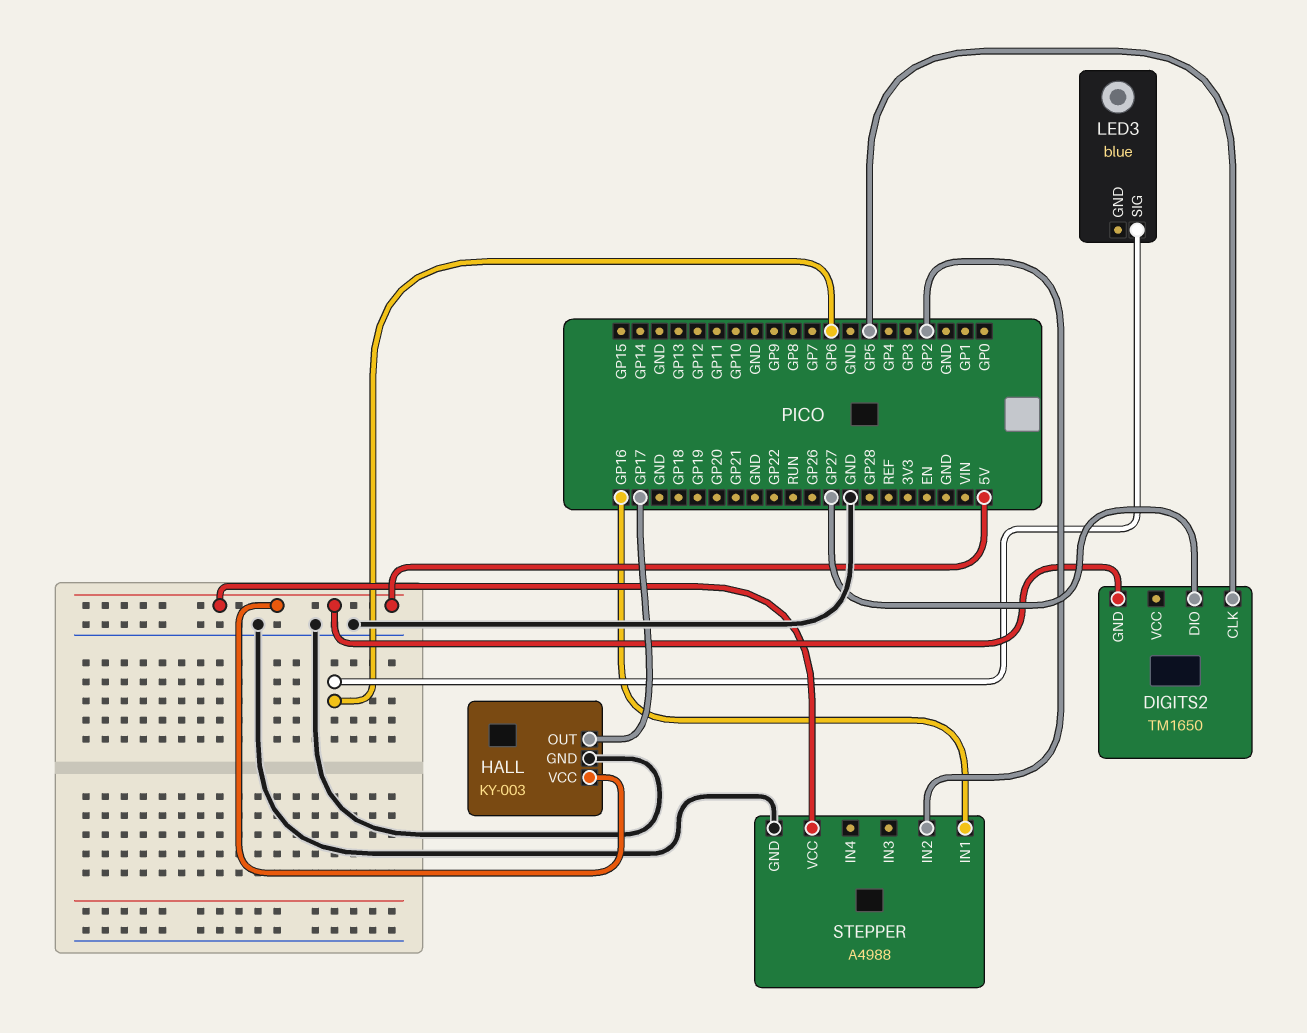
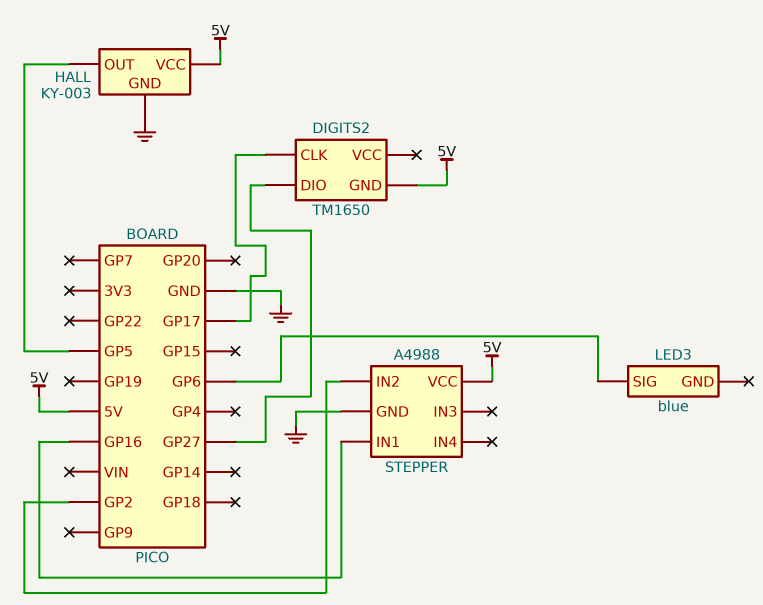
DIGITS2 pin CLK: GP5 -> GP17
HALL pin OUT: GP17 -> GP5

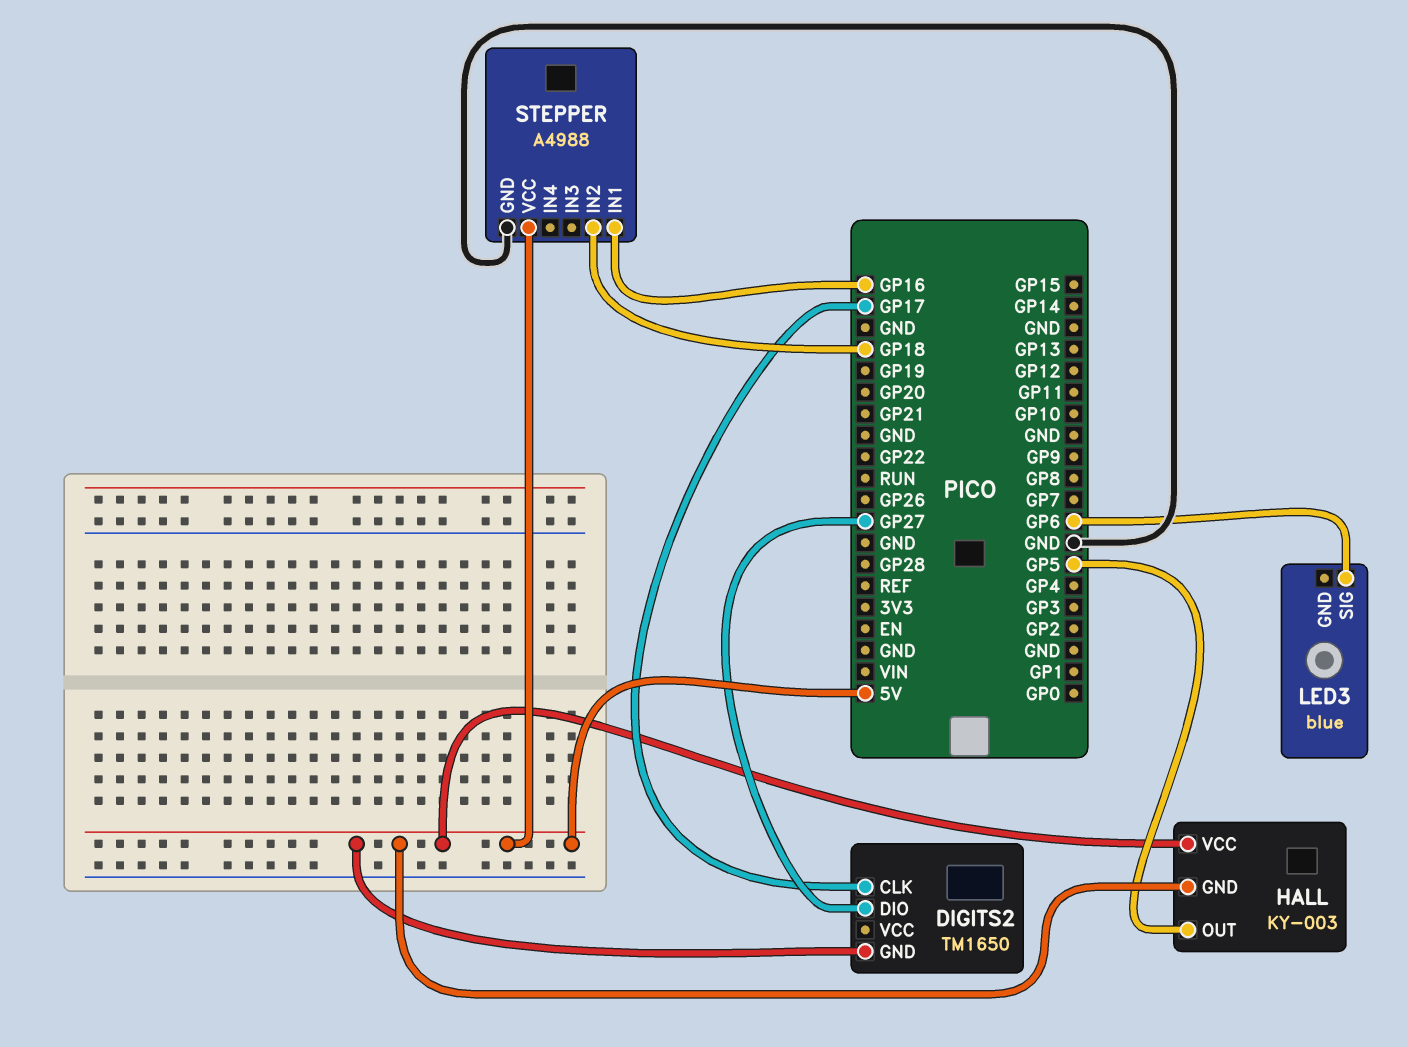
HALL pin GND: GND -> 5V
STEPPER pin IN2: GP2 -> GP18

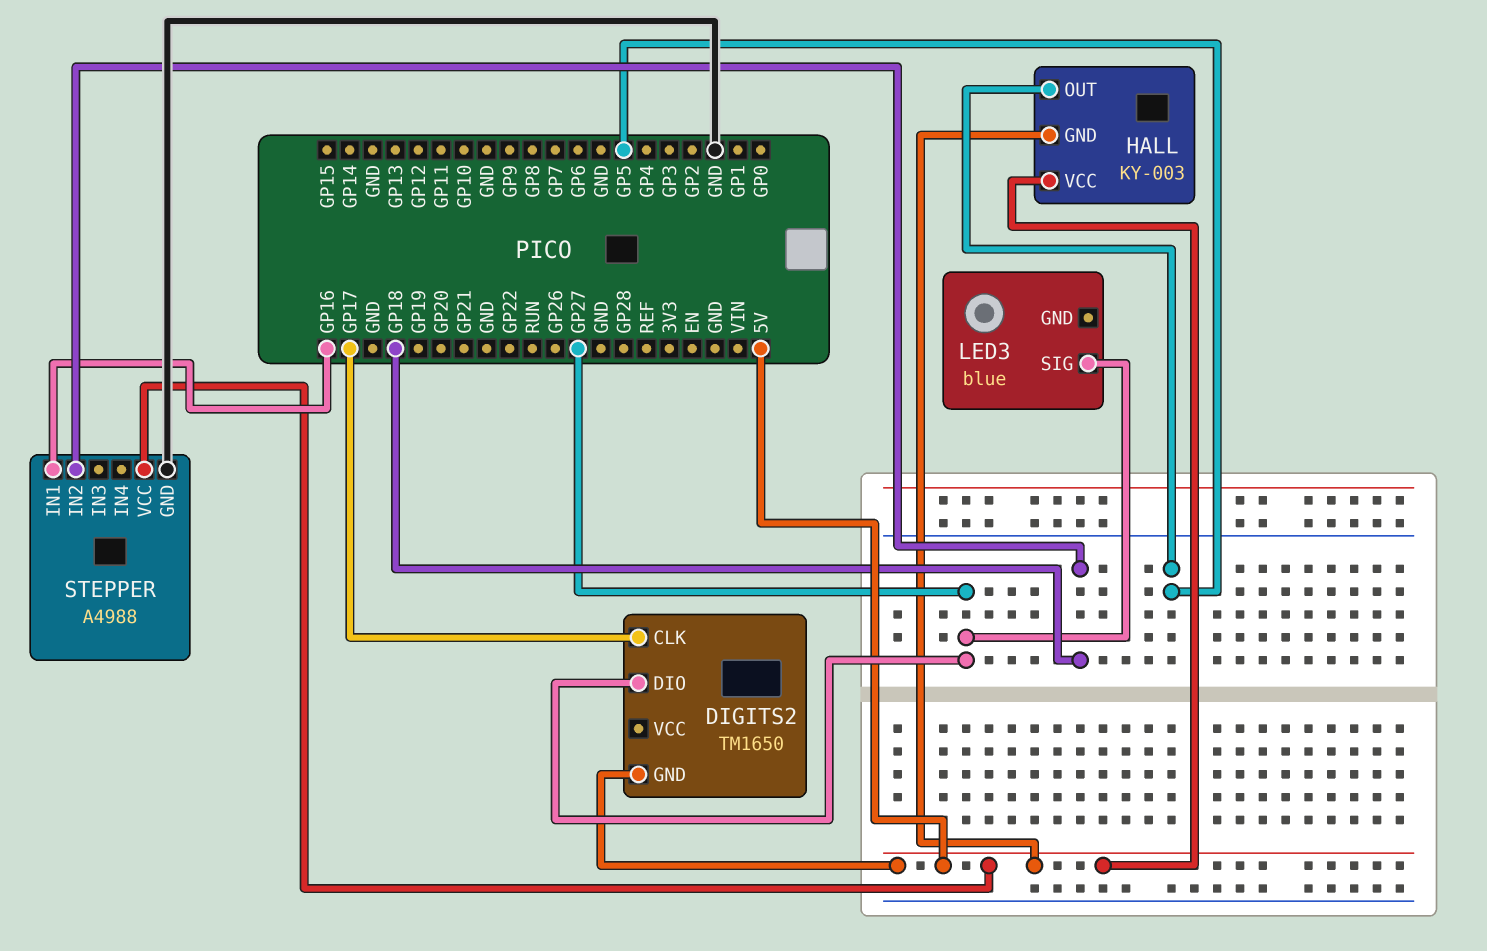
LED3 pin SIG: GP6 -> GP27

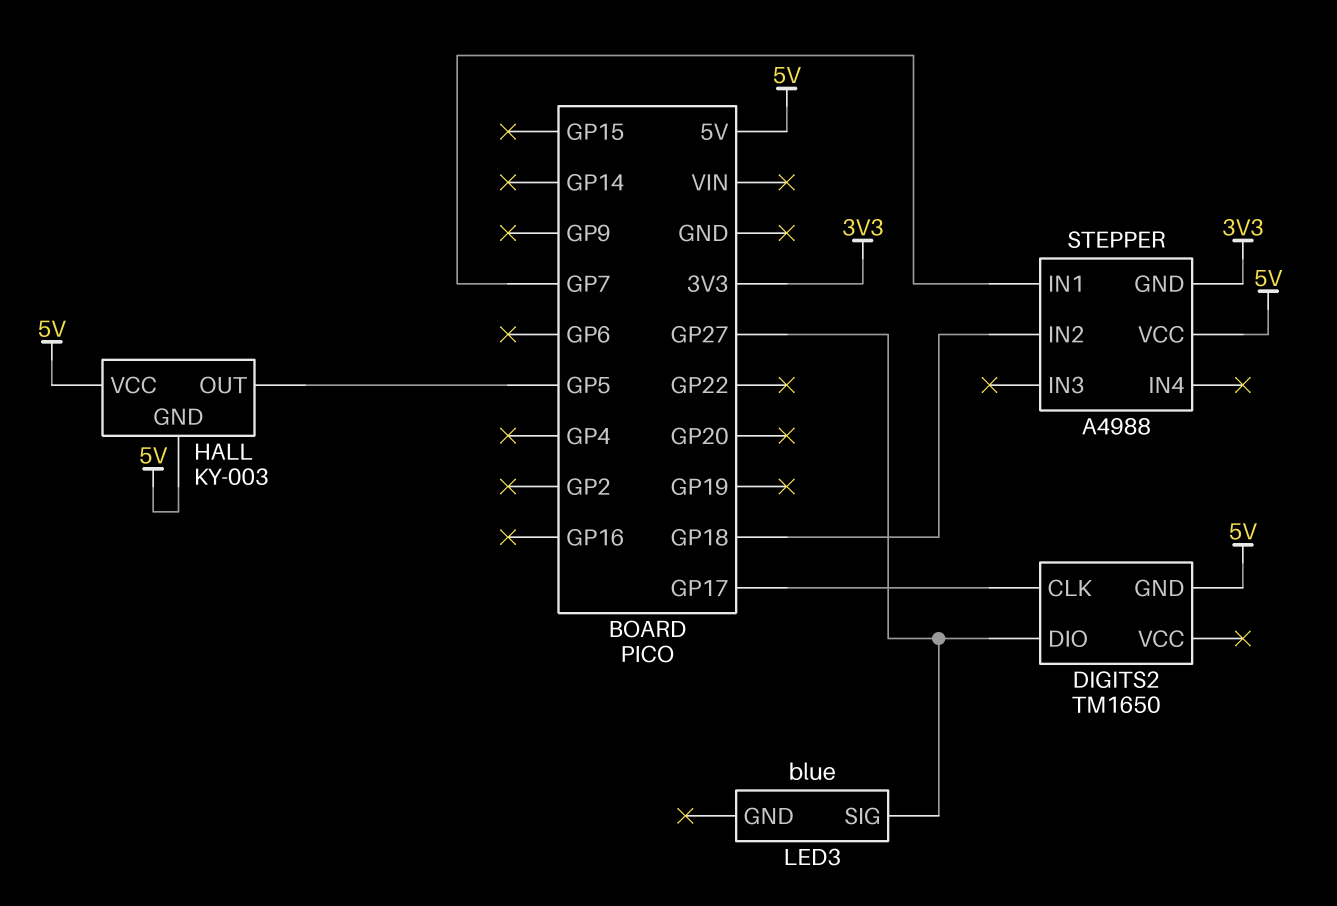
STEPPER pin GND: GND -> 3V3
STEPPER pin IN1: GP16 -> GP7

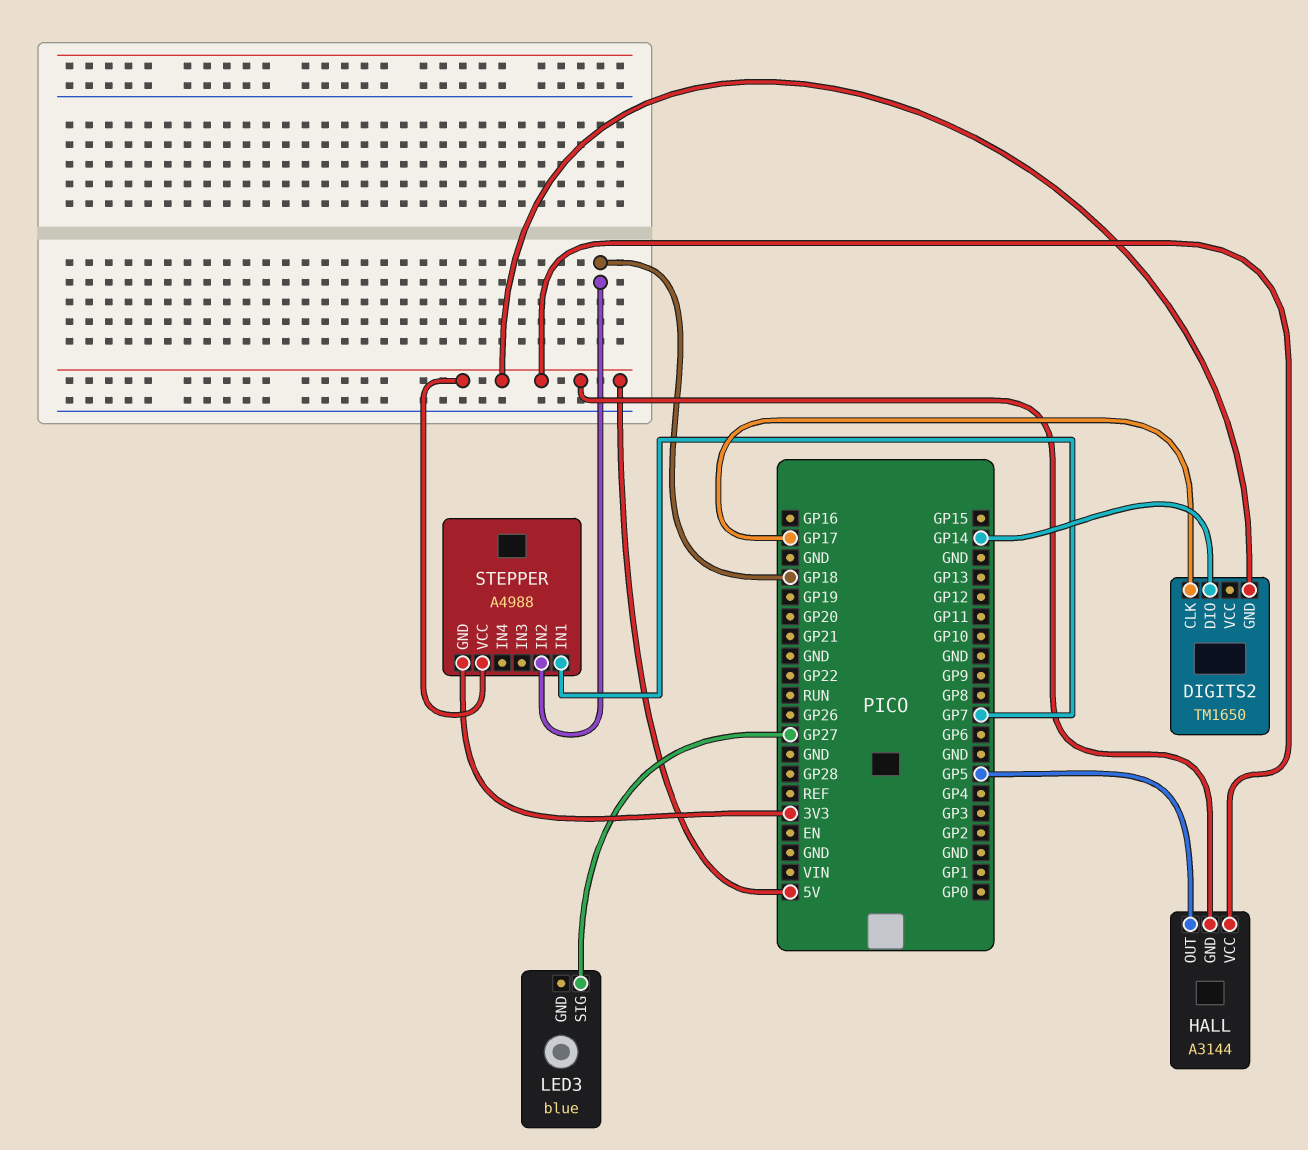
DIGITS2 pin DIO: GP27 -> GP14
HALL: KY-003 -> A3144

